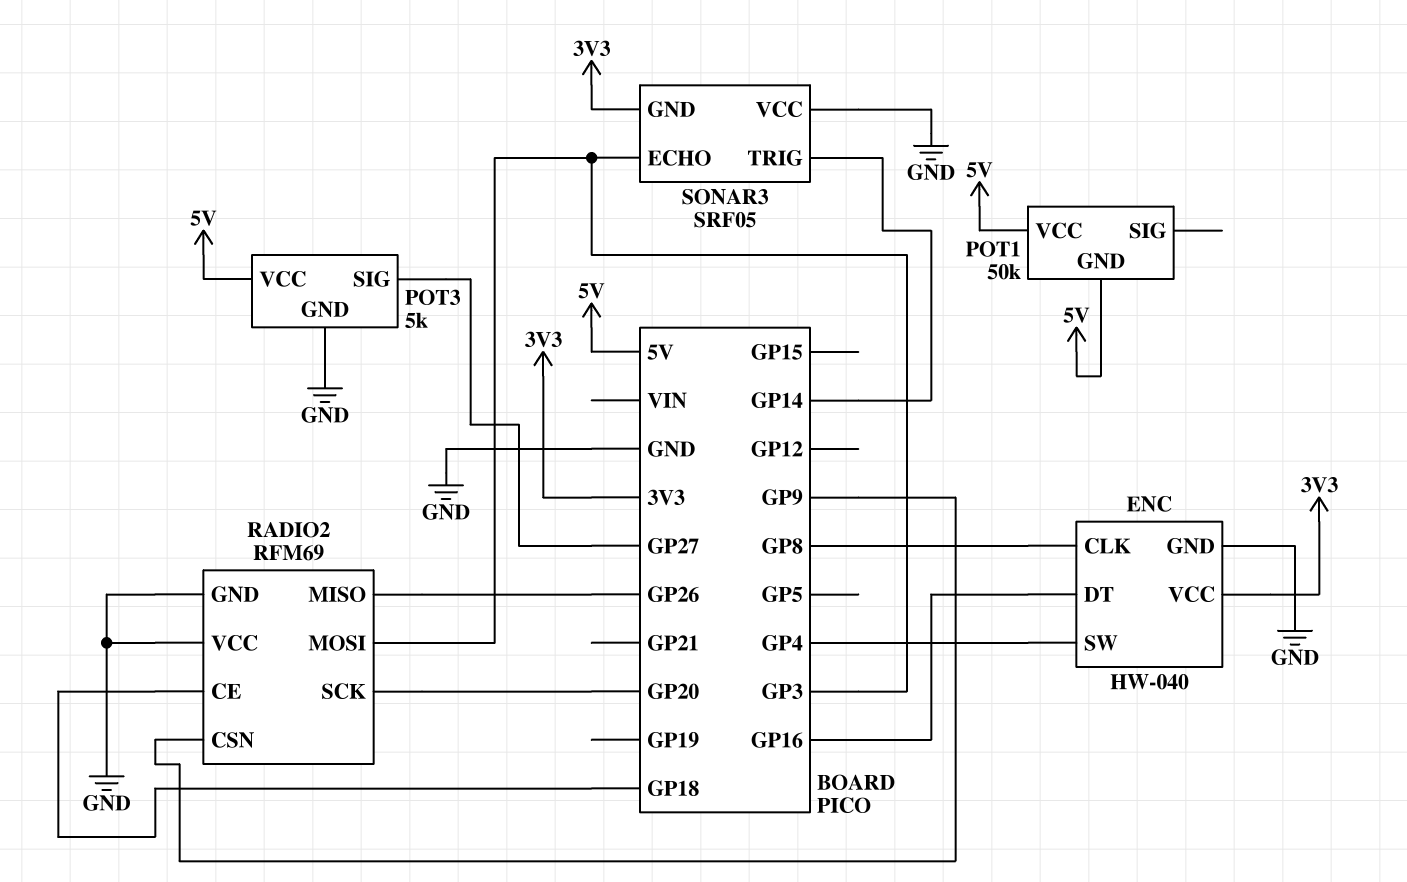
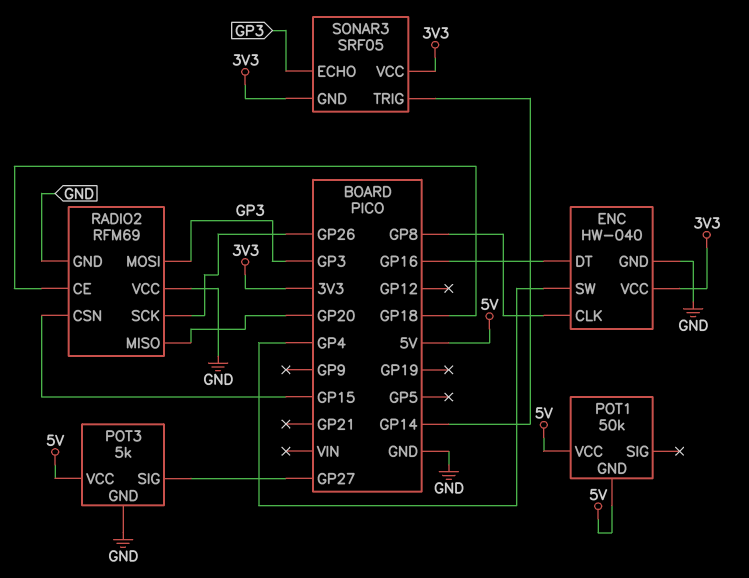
RADIO2 pin CSN: GP9 -> GP15
RADIO2 pin MISO: GP26 -> GP20
RADIO2 pin SCK: GP20 -> GP26
SONAR3 pin VCC: GND -> 3V3

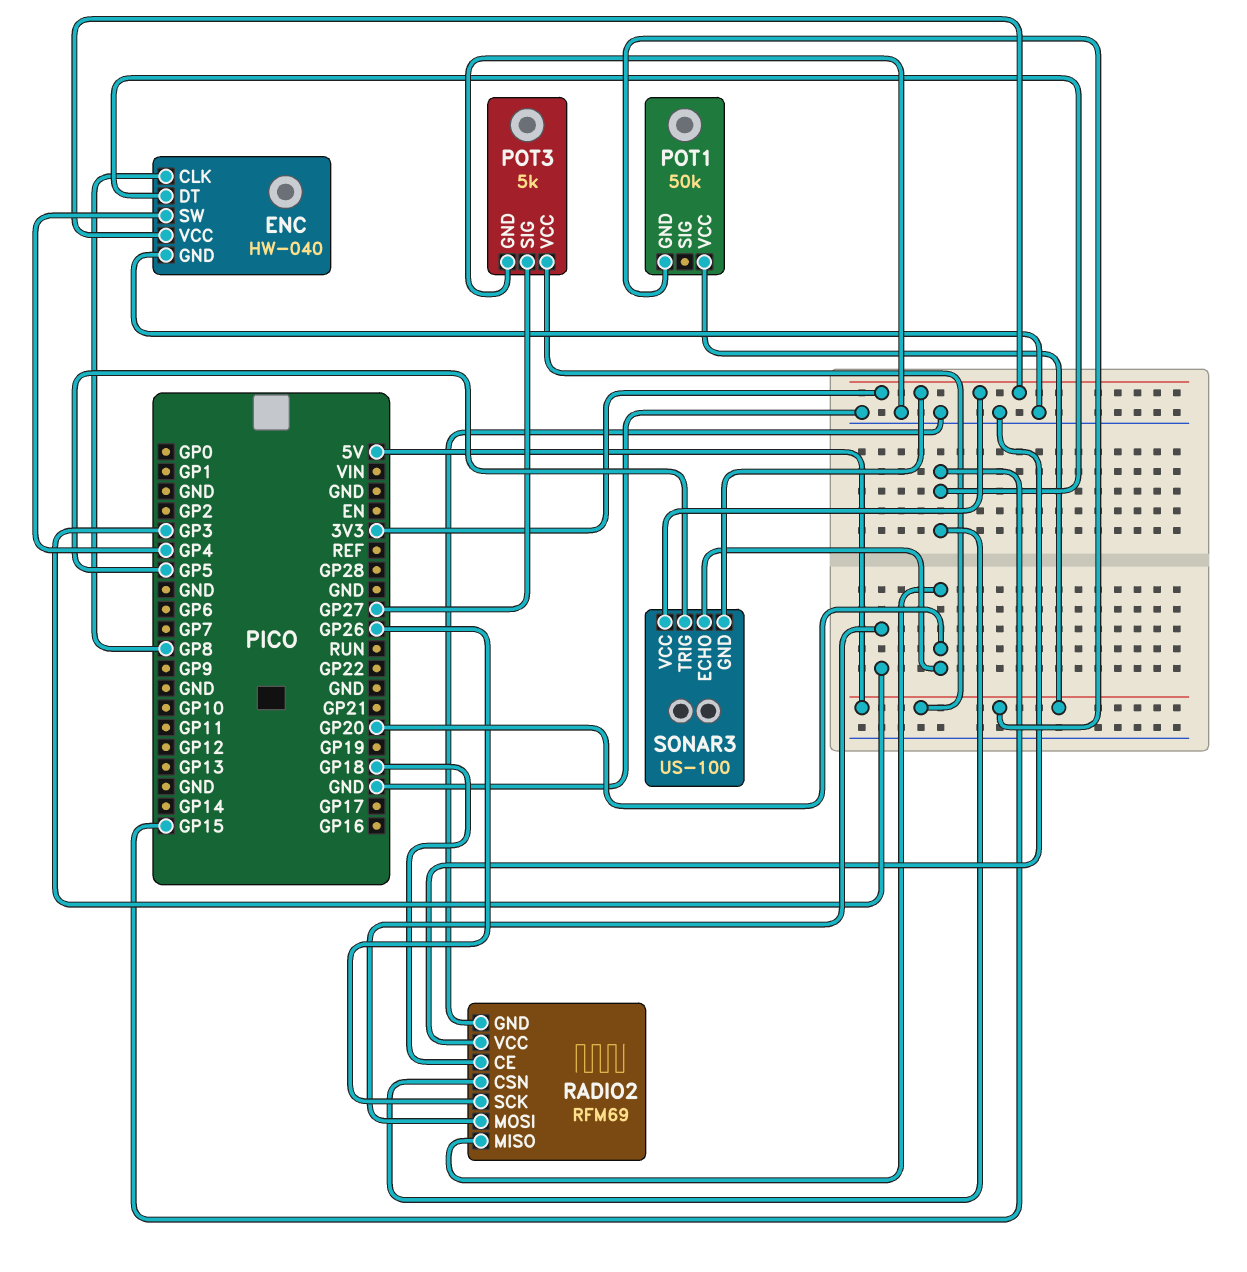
ENC pin DT: GP16 -> GP15
SONAR3: SRF05 -> US-100
SONAR3 pin ECHO: GP3 -> GP20
SONAR3 pin TRIG: GP14 -> GP5

